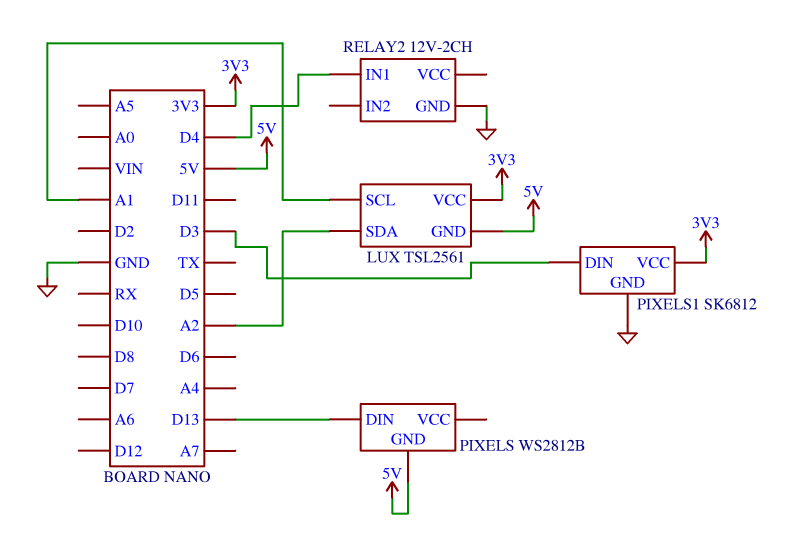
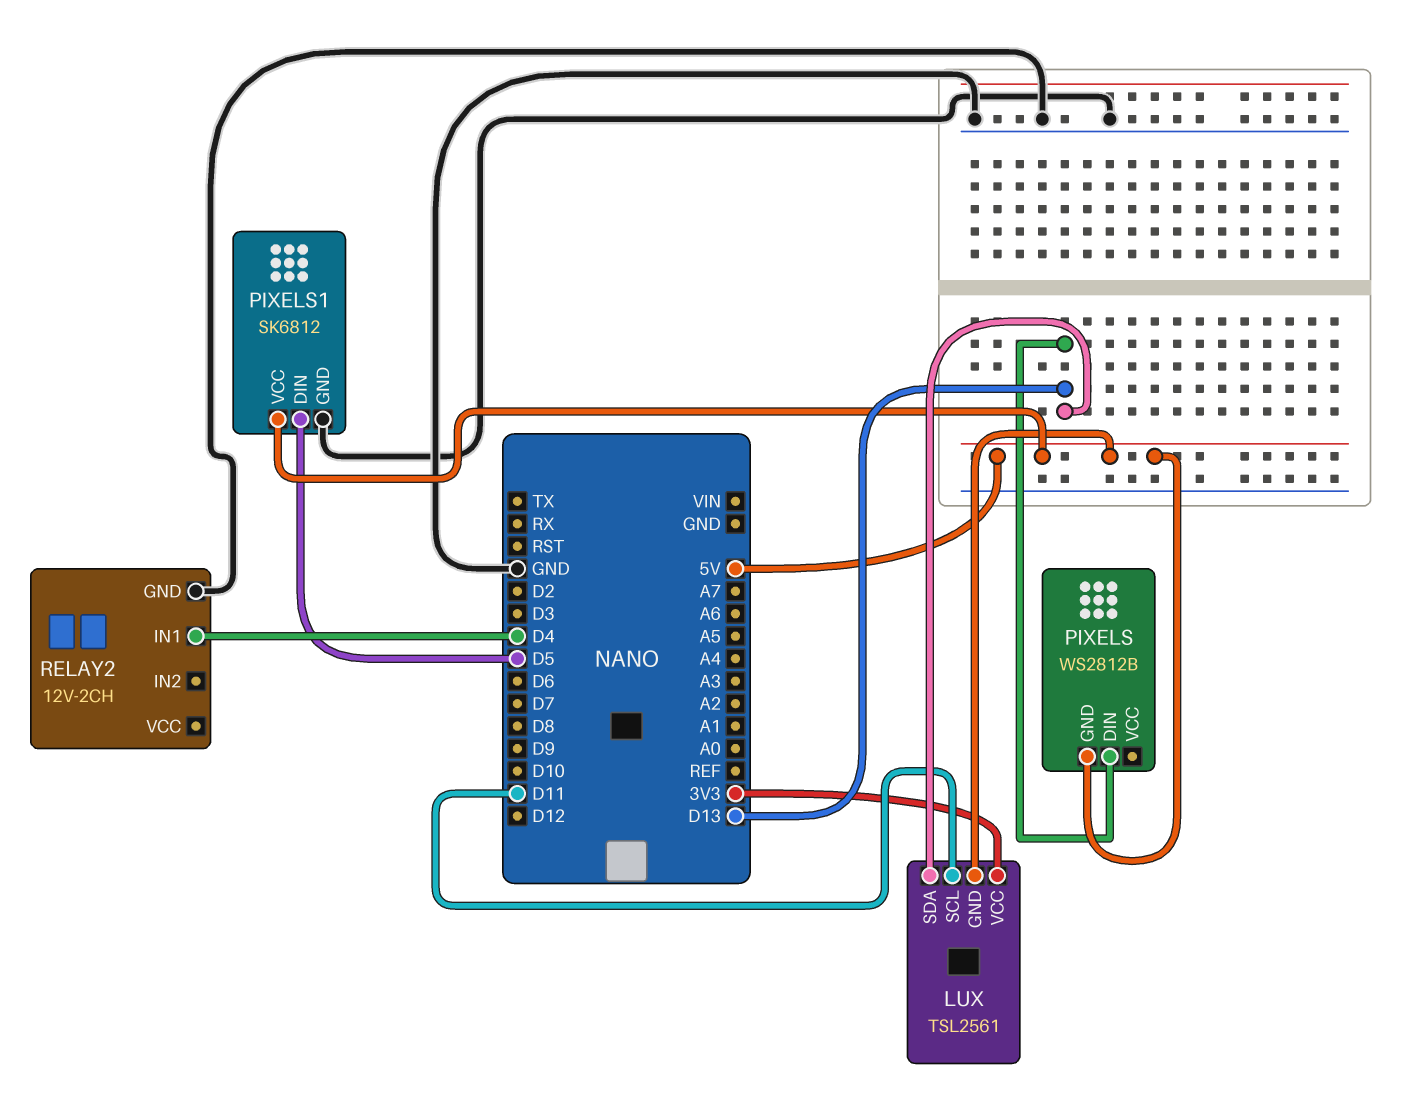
LUX pin SCL: A1 -> D11
LUX pin SDA: A2 -> D13
PIXELS1 pin DIN: D3 -> D5
PIXELS1 pin VCC: 3V3 -> 5V

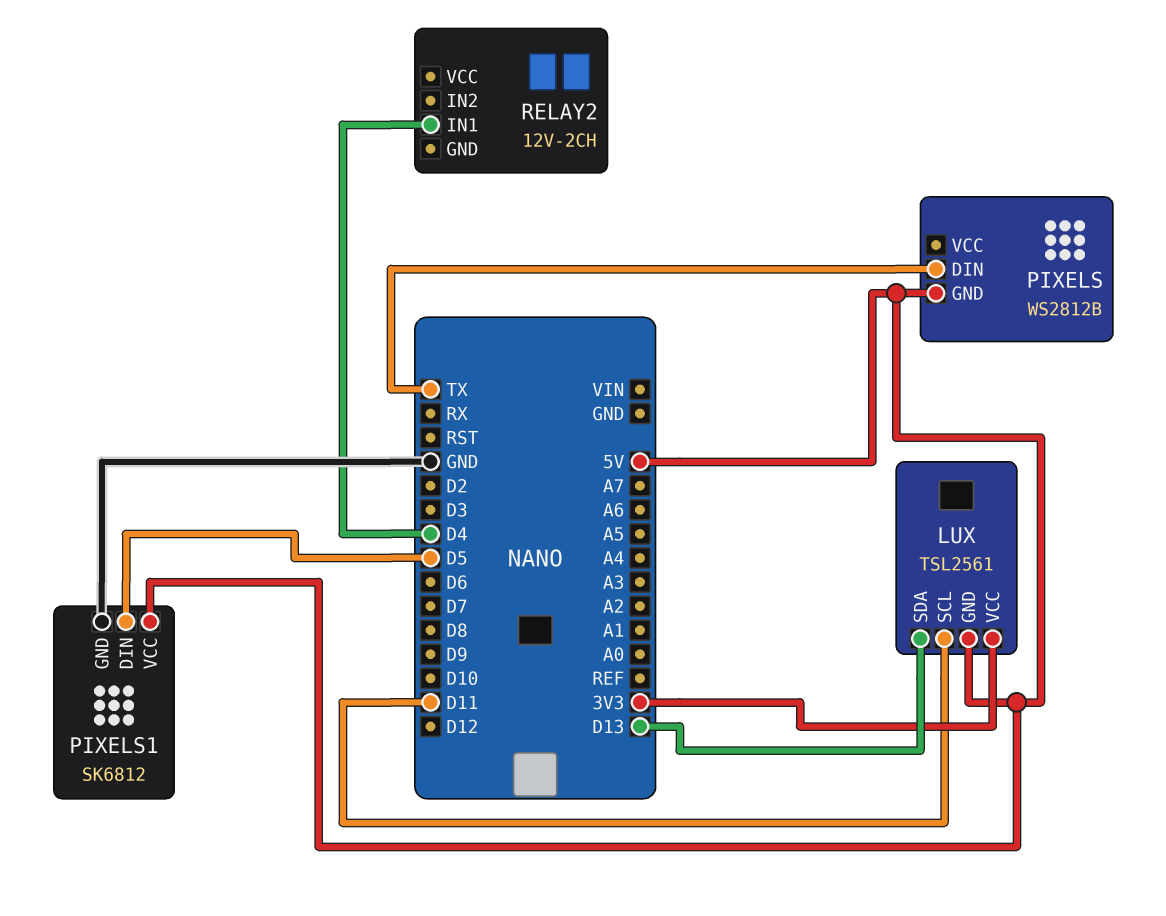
PIXELS pin DIN: D13 -> TX
RELAY2 pin GND: GND -> none

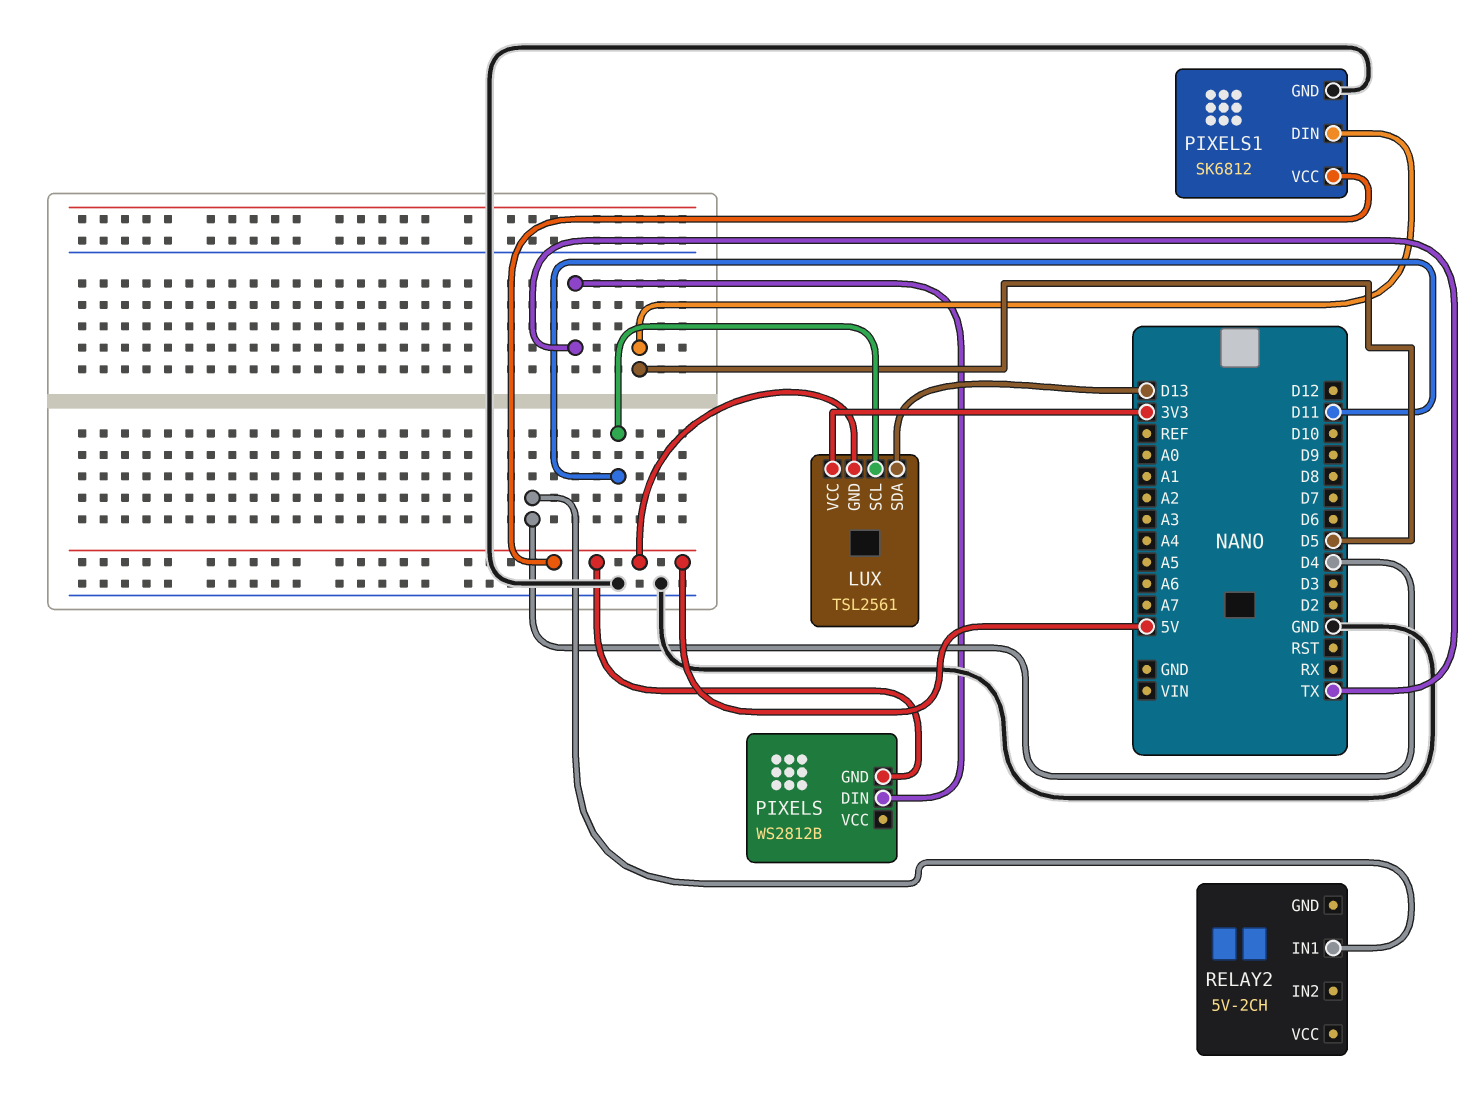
RELAY2: 12V-2CH -> 5V-2CH

